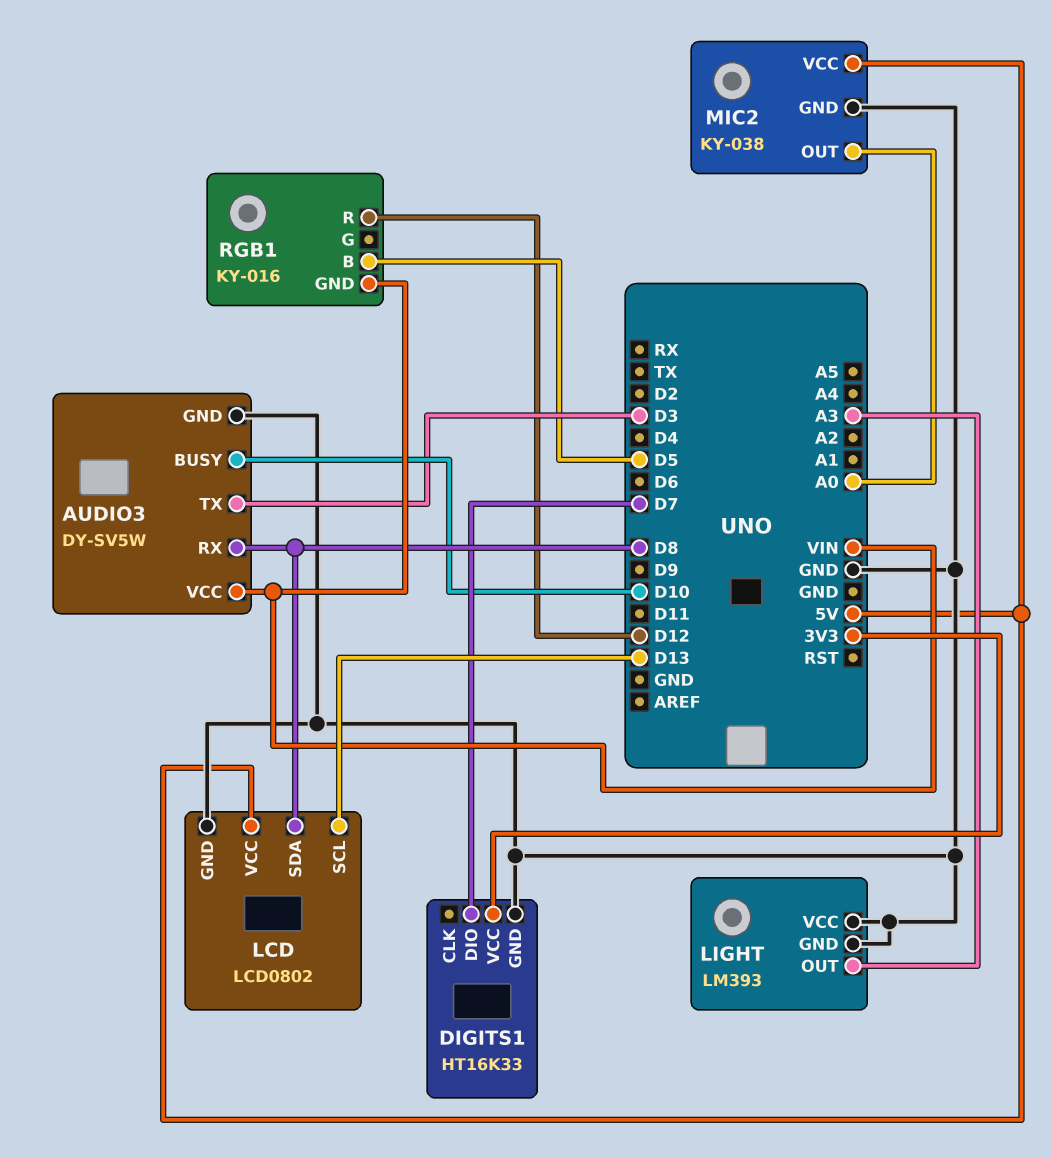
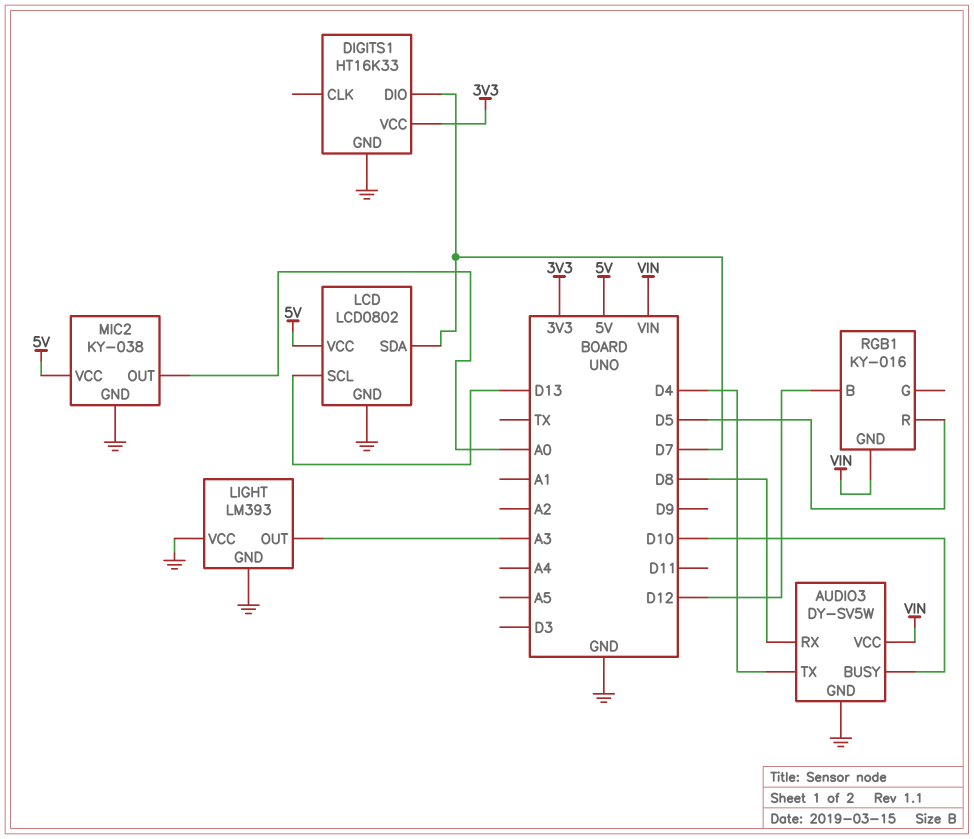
AUDIO3 pin TX: D3 -> D4
LCD pin SDA: D8 -> D7
RGB1 pin B: D5 -> D12
RGB1 pin R: D12 -> D5

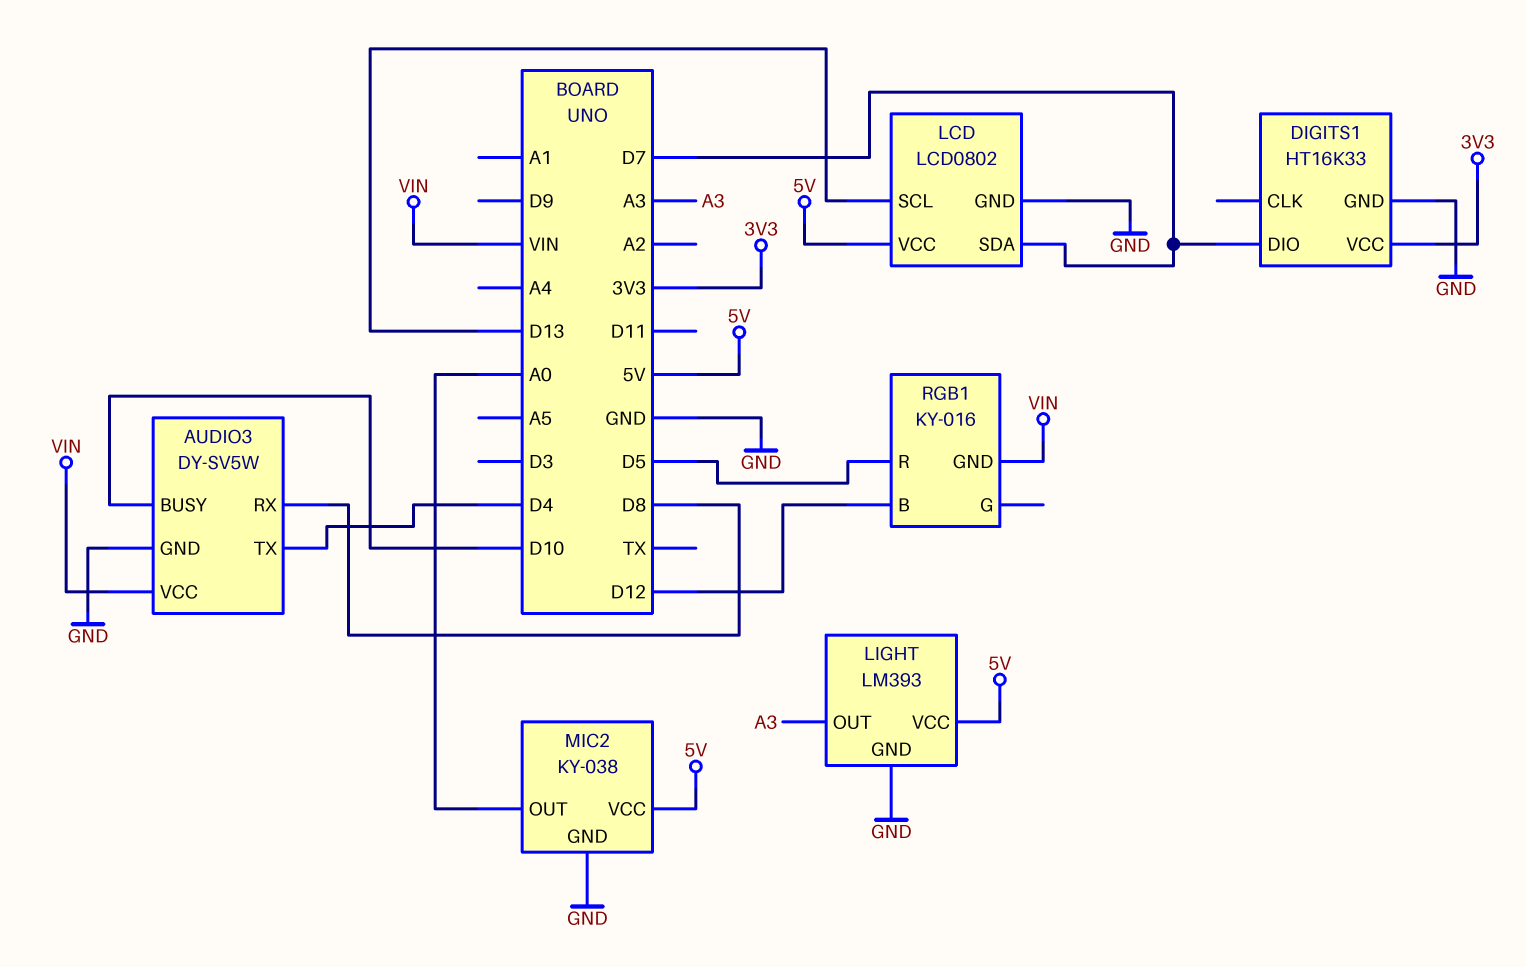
LIGHT pin VCC: GND -> 5V

